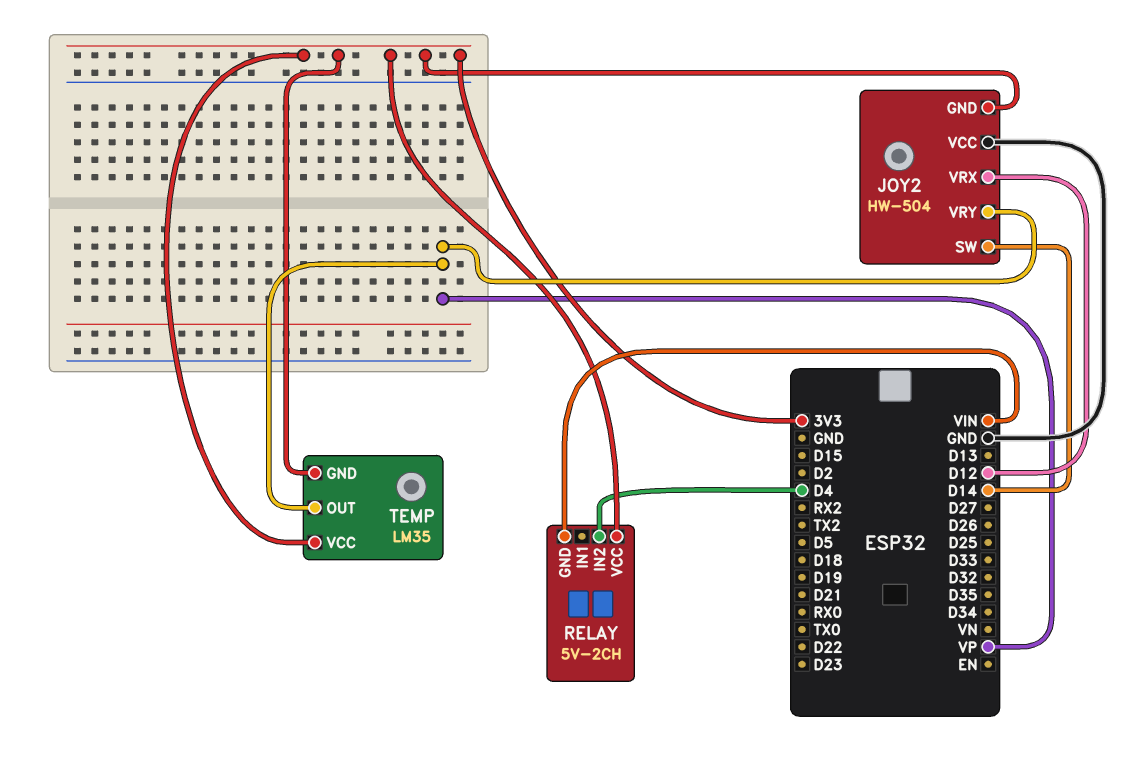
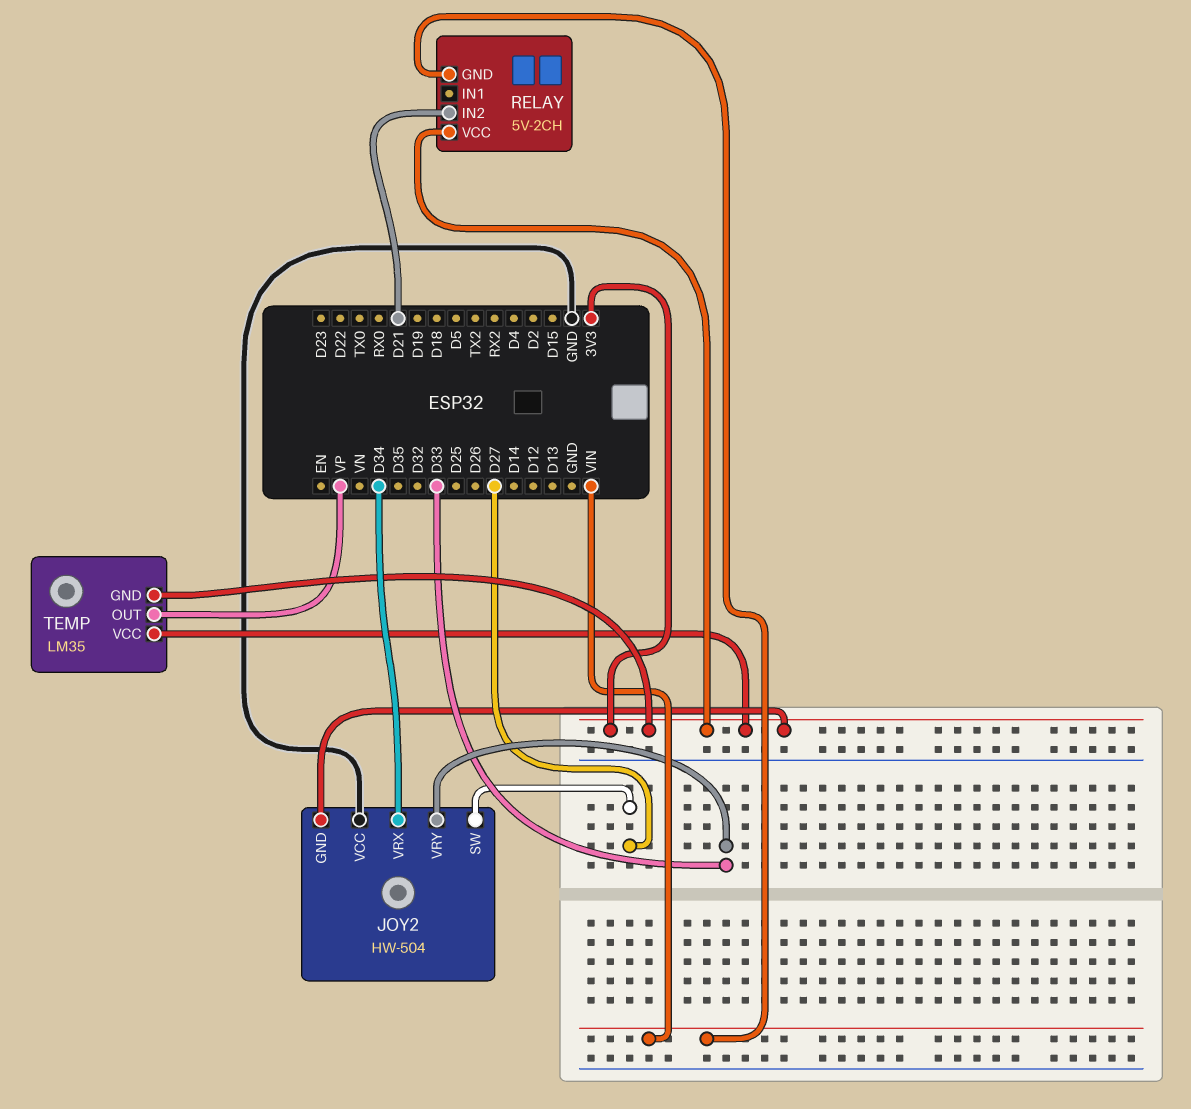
JOY2 pin SW: D14 -> D27
JOY2 pin VRX: D12 -> D34
JOY2 pin VRY: VP -> D33
RELAY pin IN2: D4 -> D21

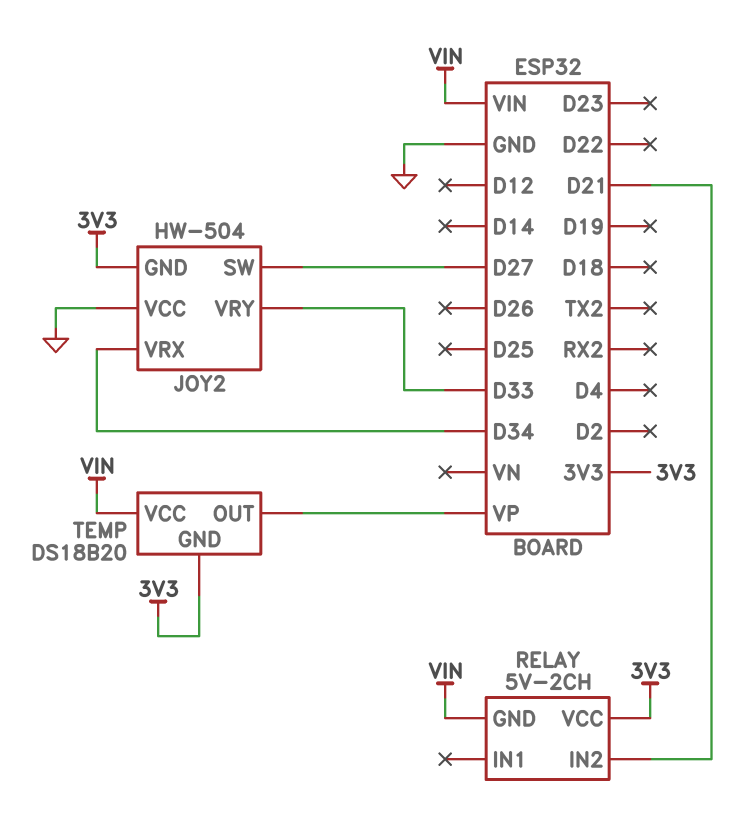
TEMP: LM35 -> DS18B20
TEMP pin VCC: 3V3 -> VIN

